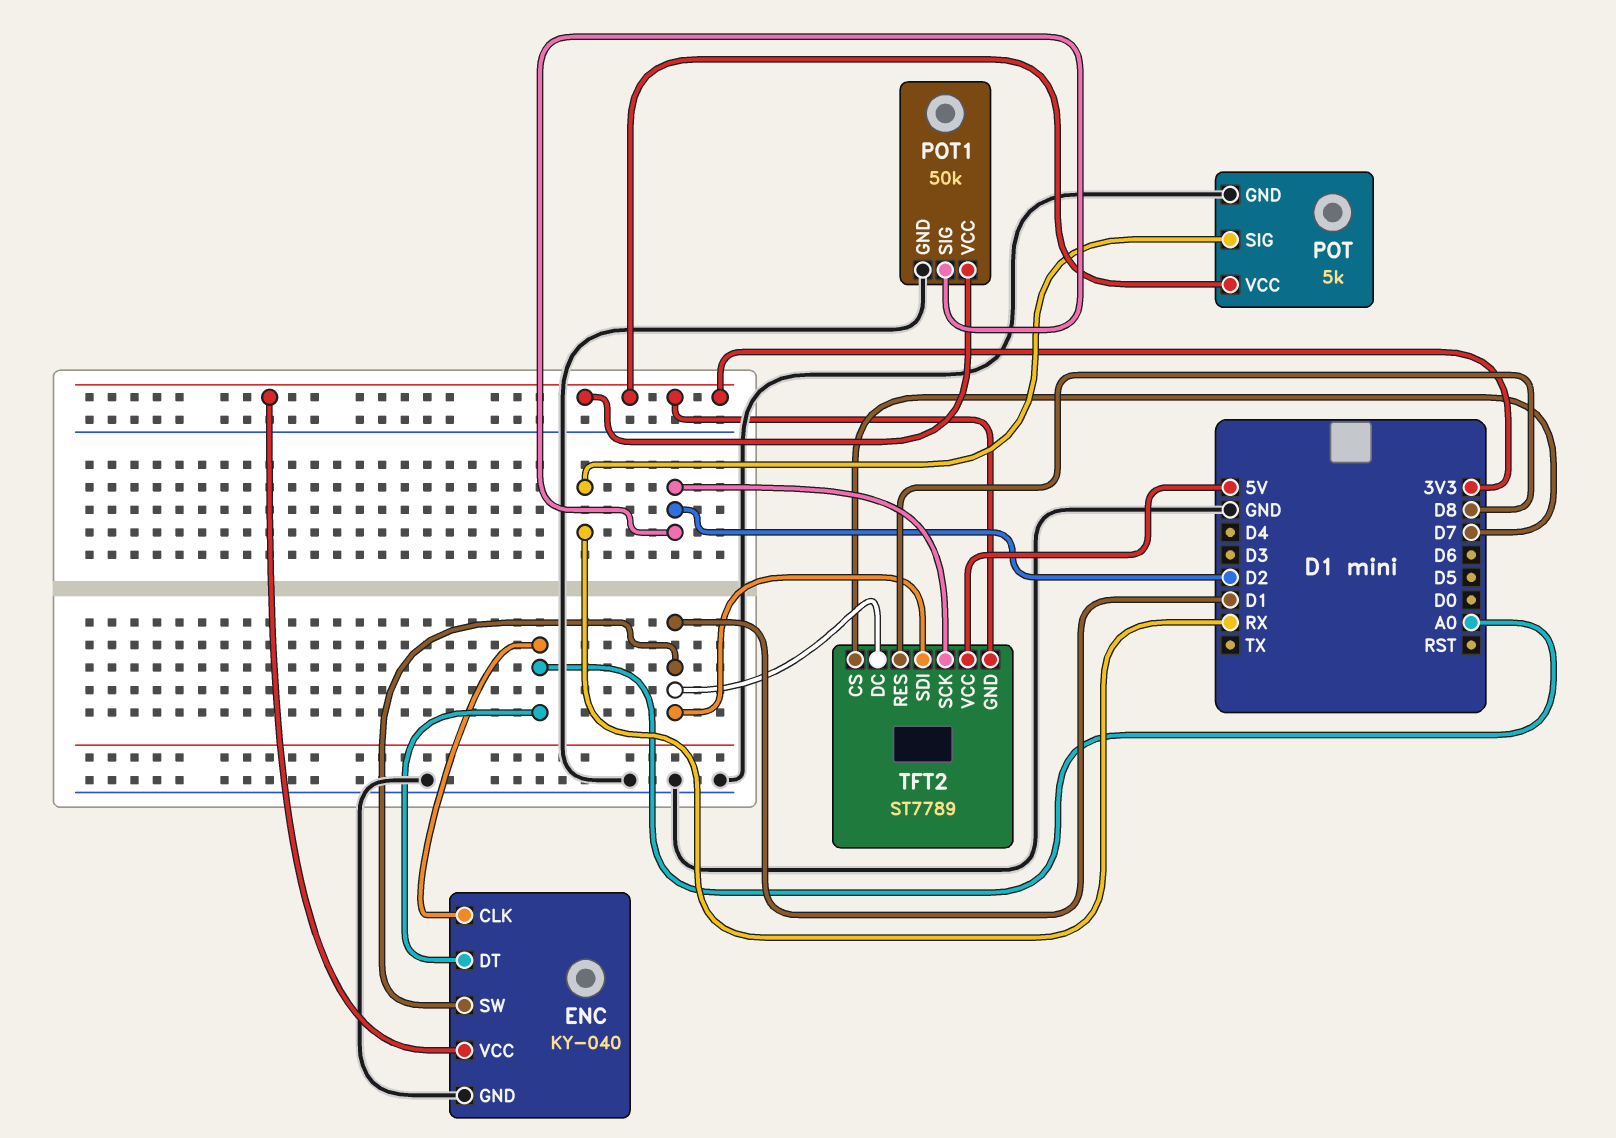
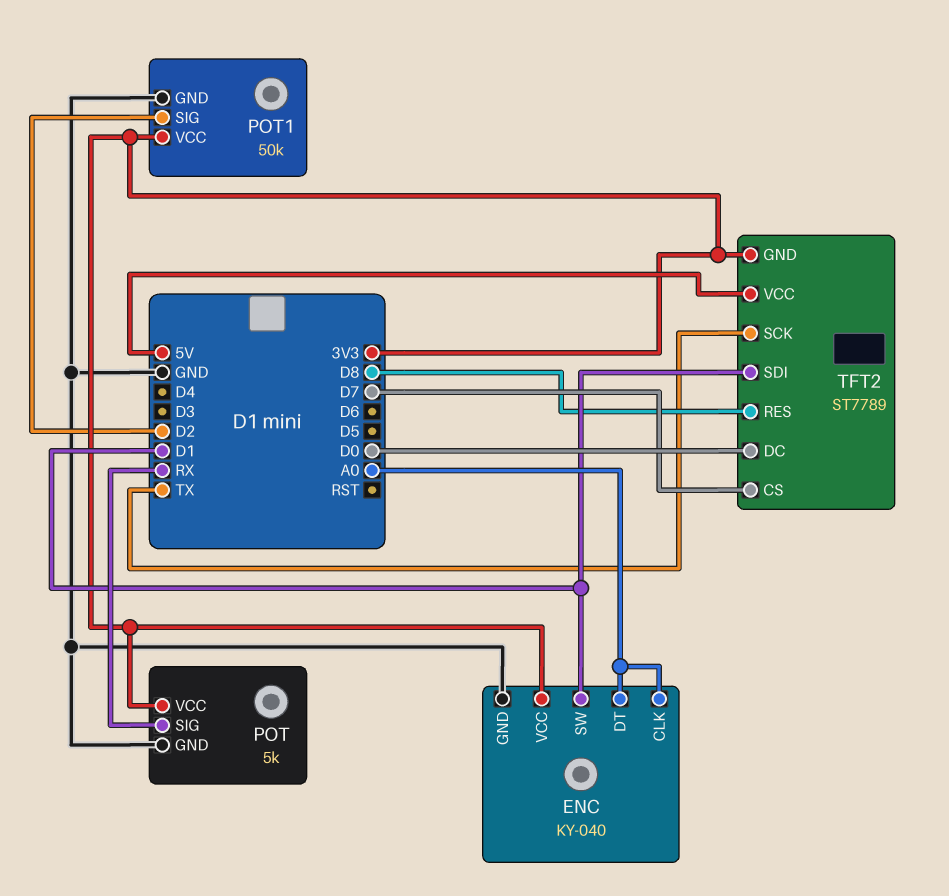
TFT2 pin DC: D1 -> D0
TFT2 pin SCK: D2 -> TX

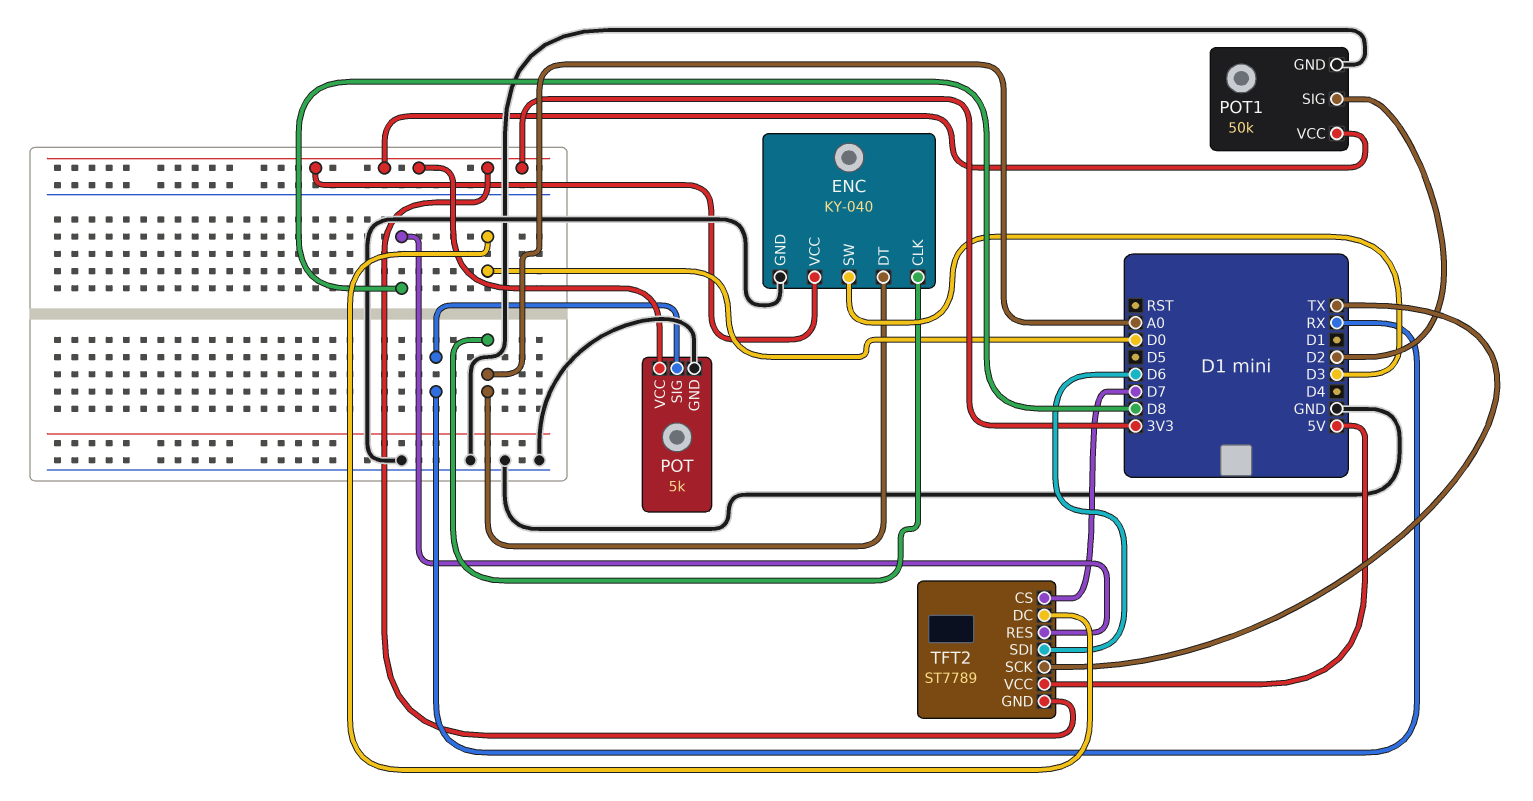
ENC pin SW: D1 -> D3
TFT2 pin SDI: D1 -> D6

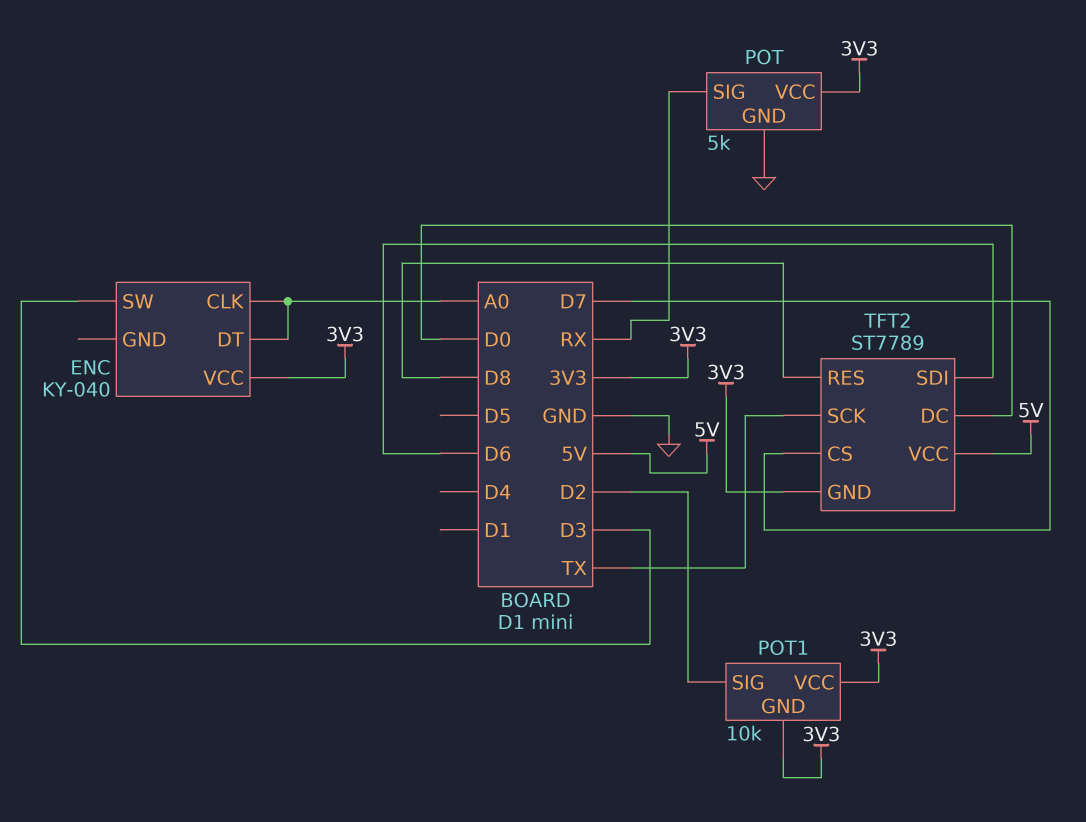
ENC pin GND: GND -> none
POT1: 50k -> 10k
POT1 pin GND: GND -> 3V3

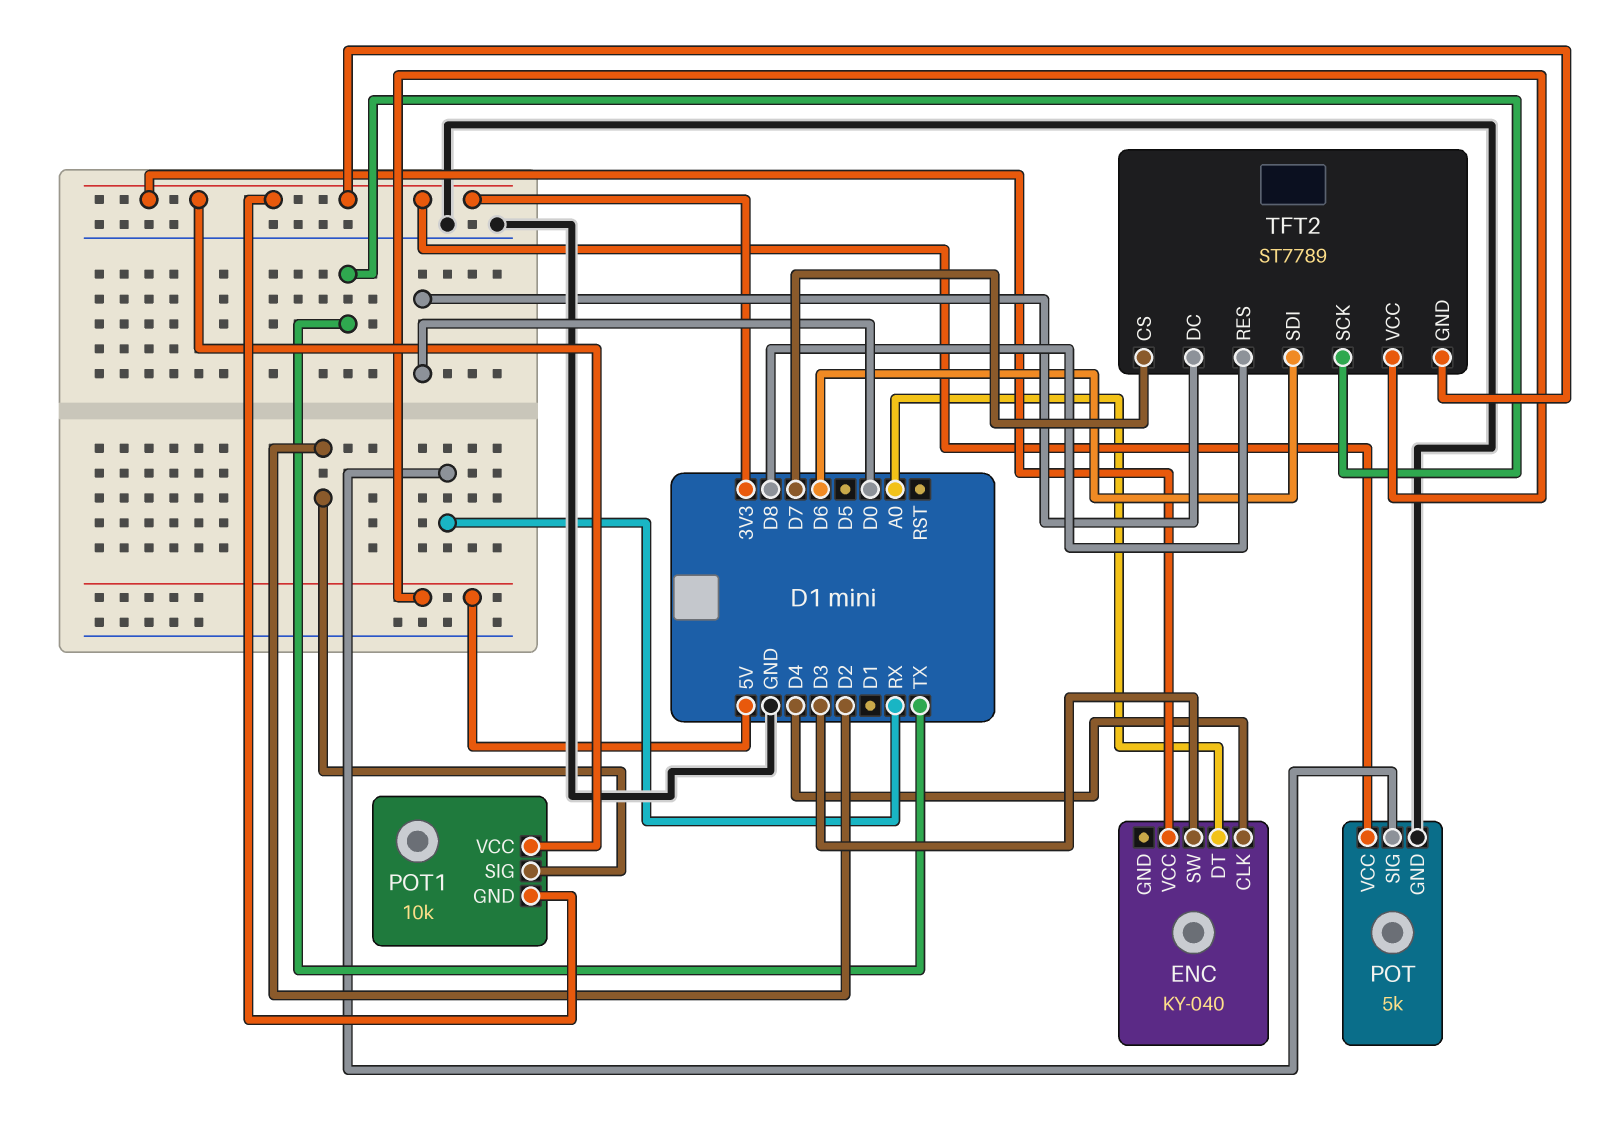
ENC pin CLK: A0 -> D4

